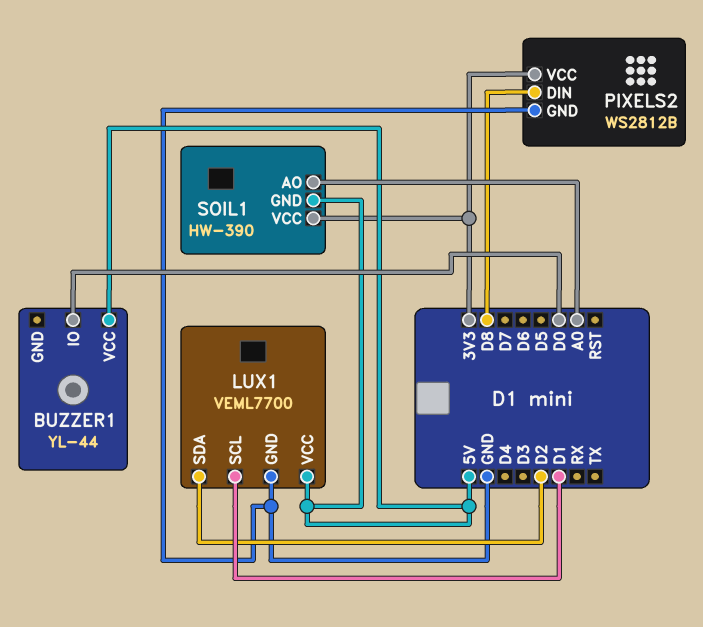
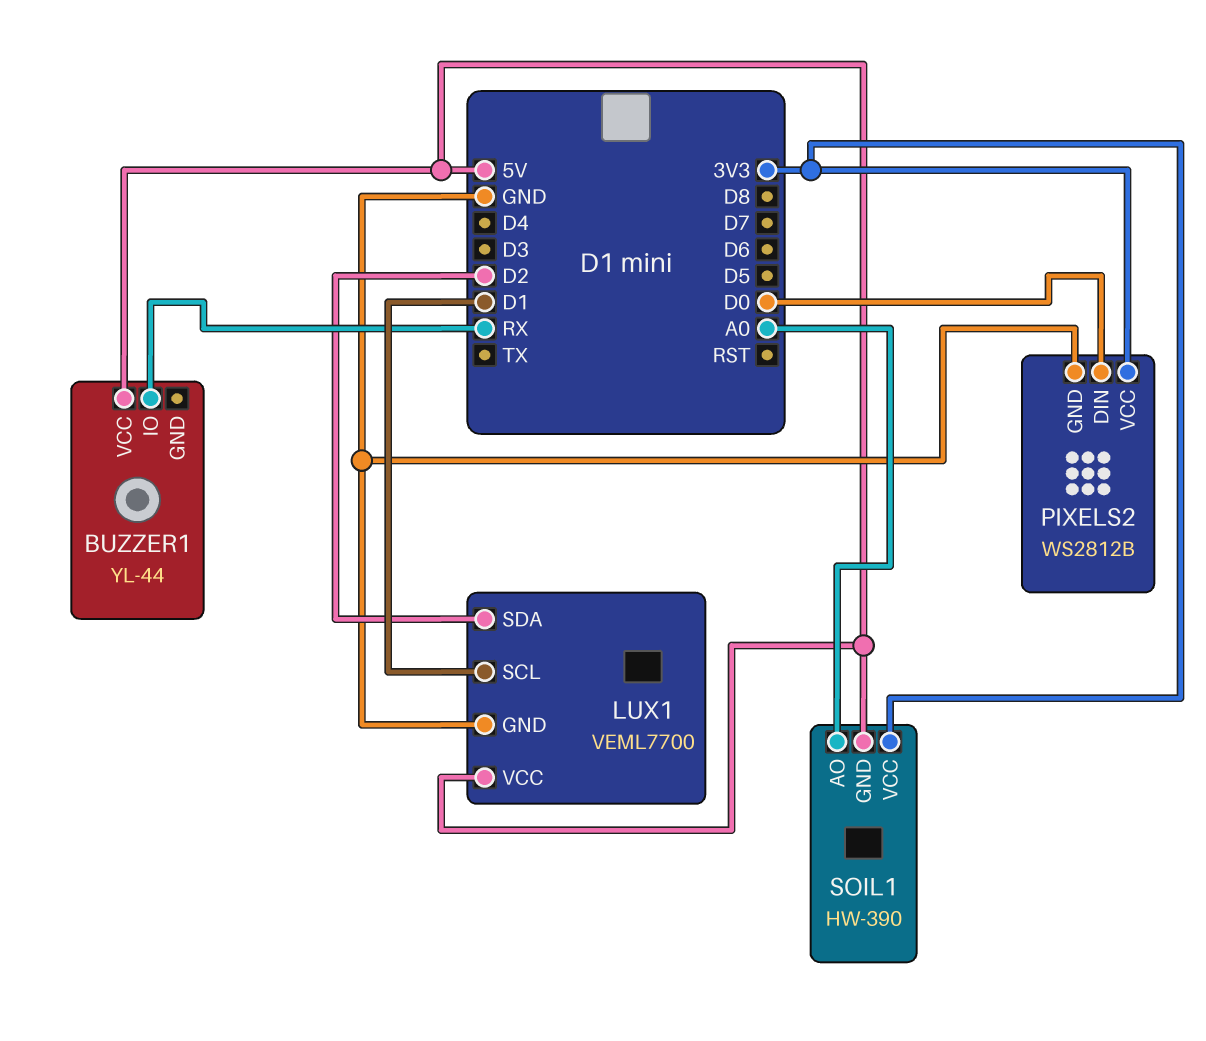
BUZZER1 pin IO: D0 -> RX
PIXELS2 pin DIN: D8 -> D0

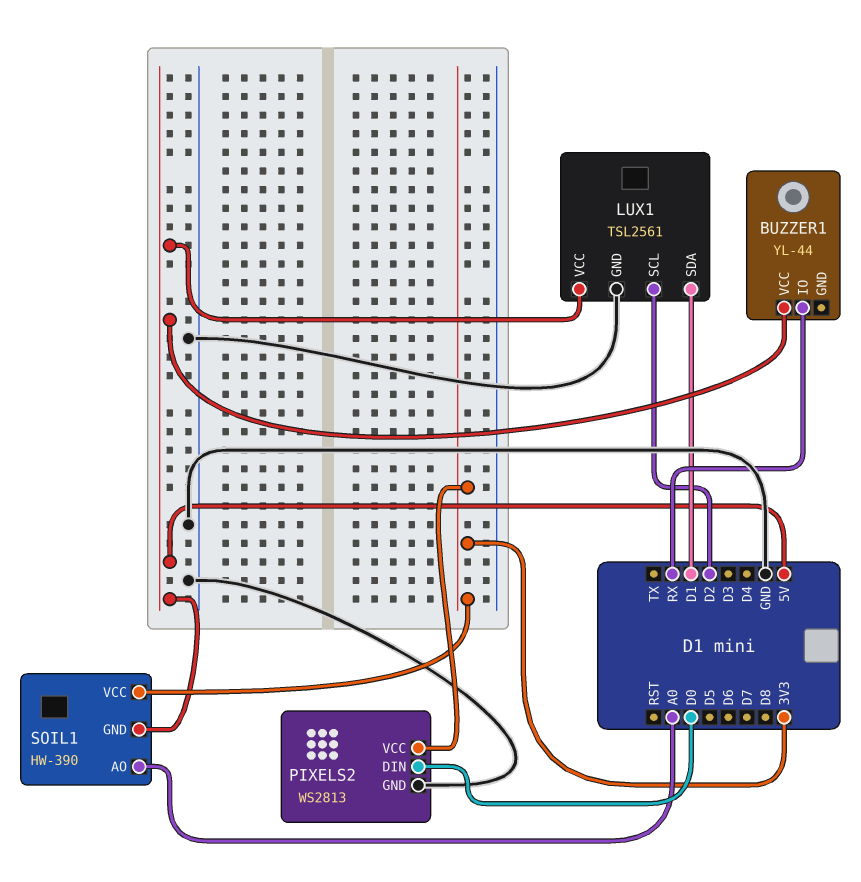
LUX1: VEML7700 -> TSL2561
LUX1 pin SCL: D1 -> D2
LUX1 pin SDA: D2 -> D1
PIXELS2: WS2812B -> WS2813

